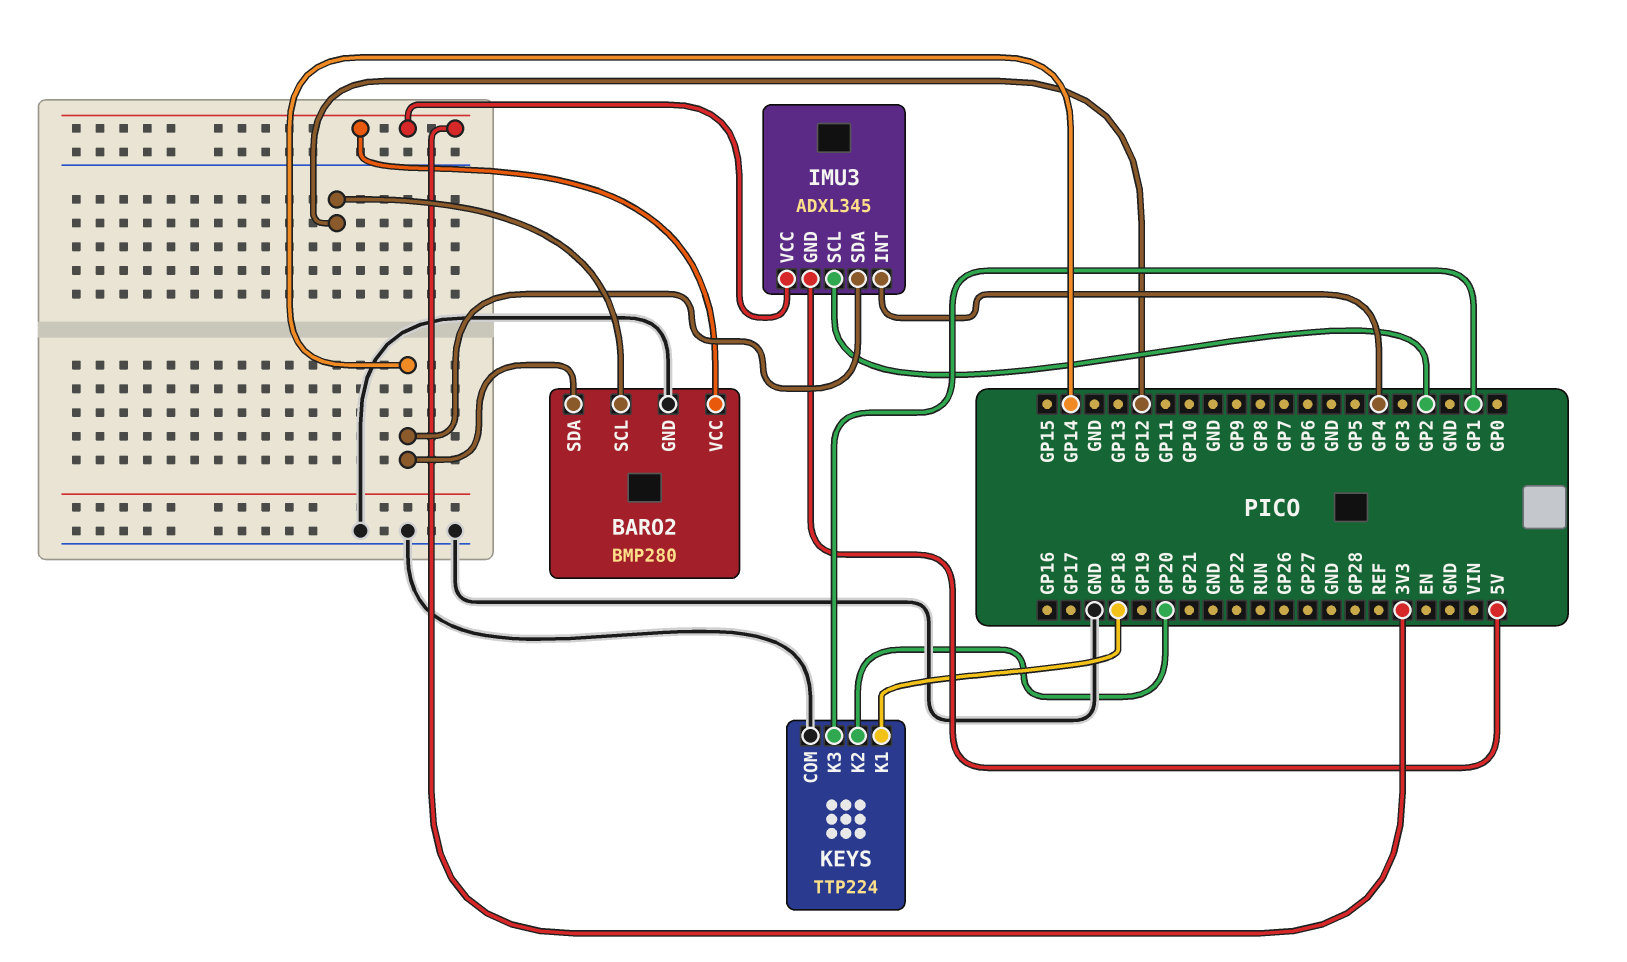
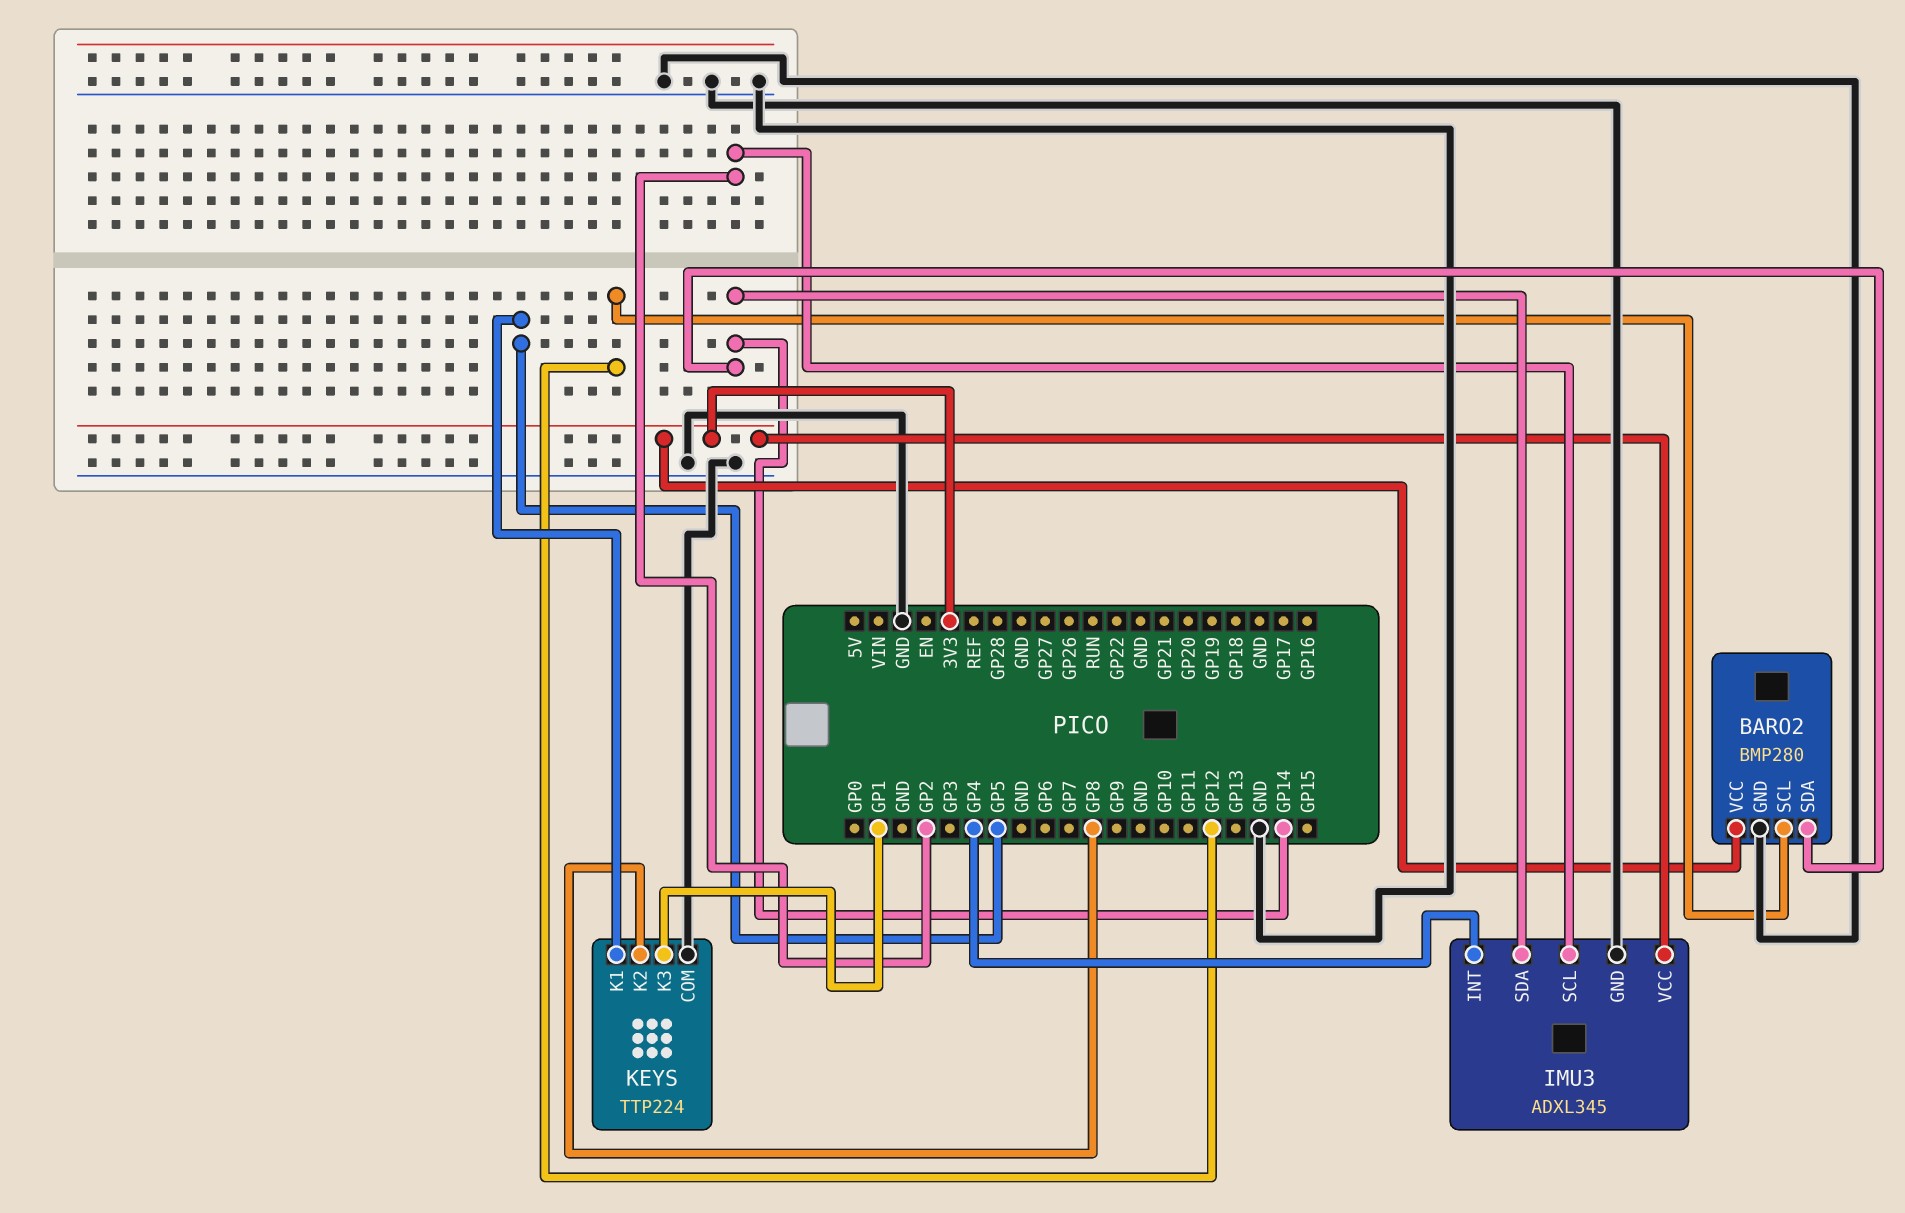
IMU3 pin GND: 5V -> GND
KEYS pin K1: GP18 -> GP5
KEYS pin K2: GP20 -> GP8

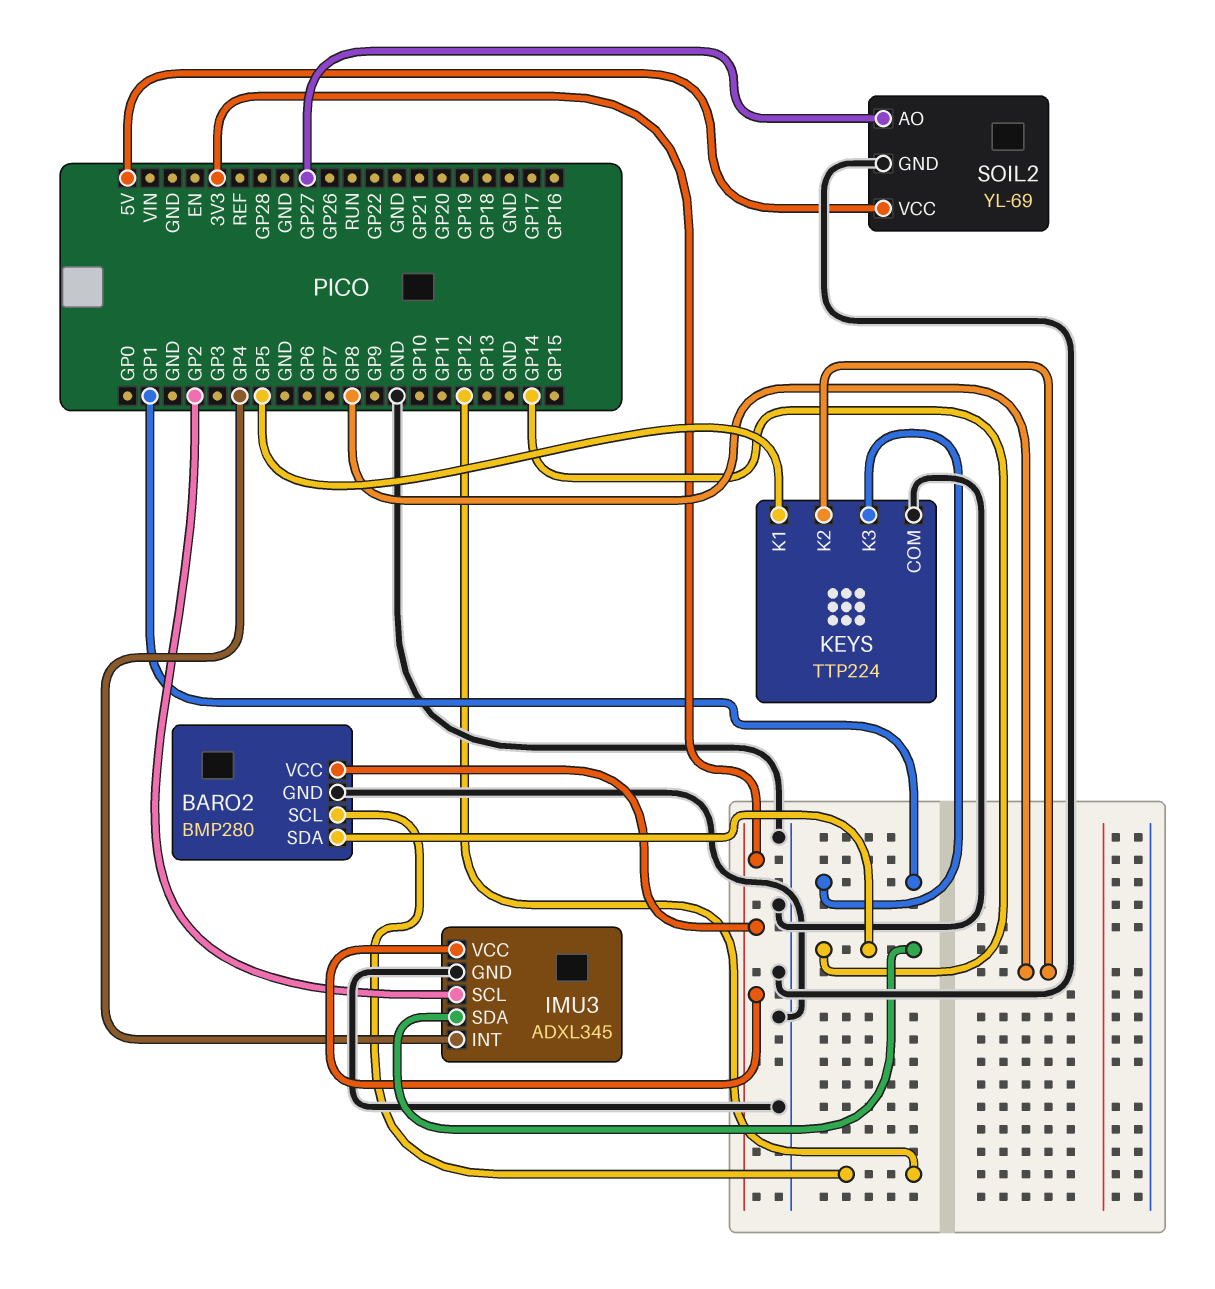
SOIL2: none -> YL-69
SOIL2 pin AO: none -> GP27
SOIL2 pin GND: none -> GND
SOIL2 pin VCC: none -> 5V

